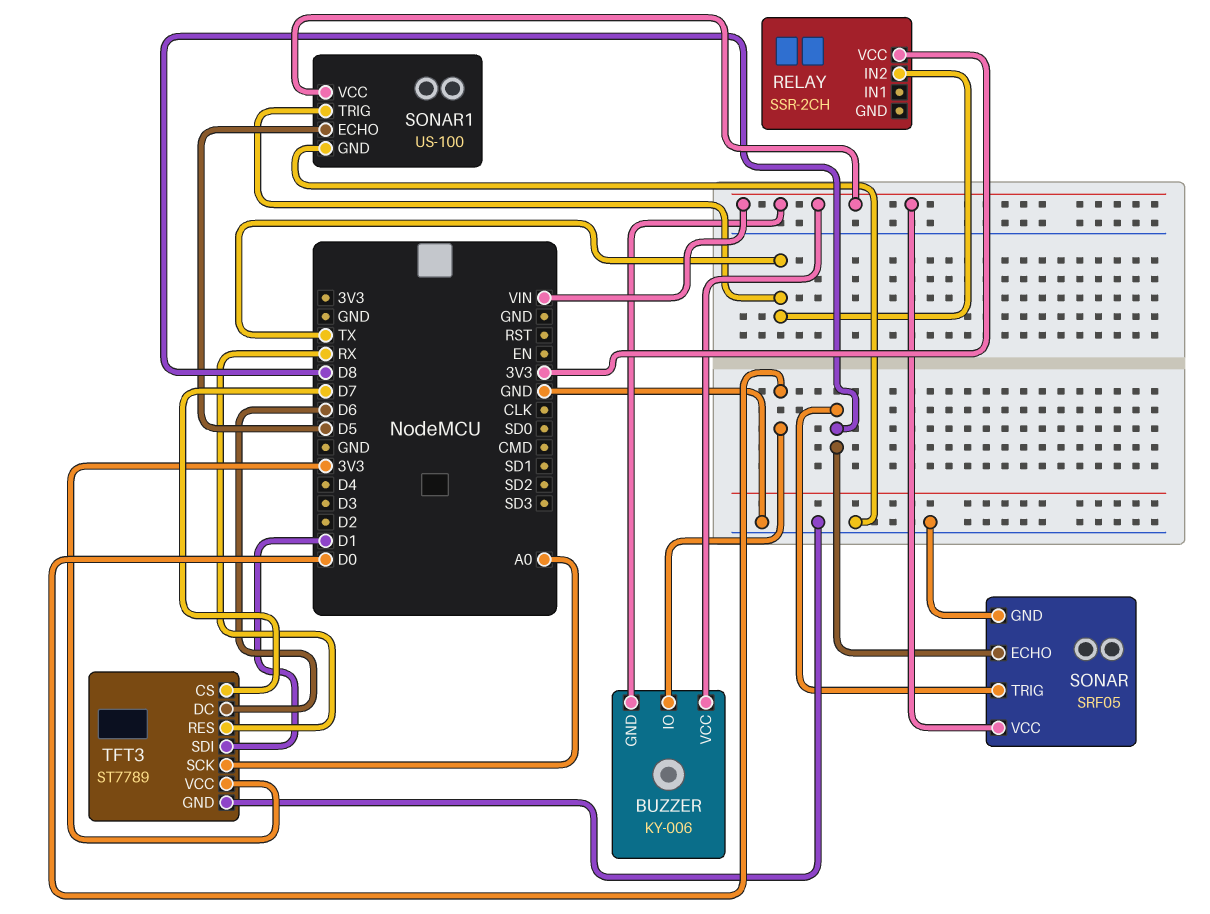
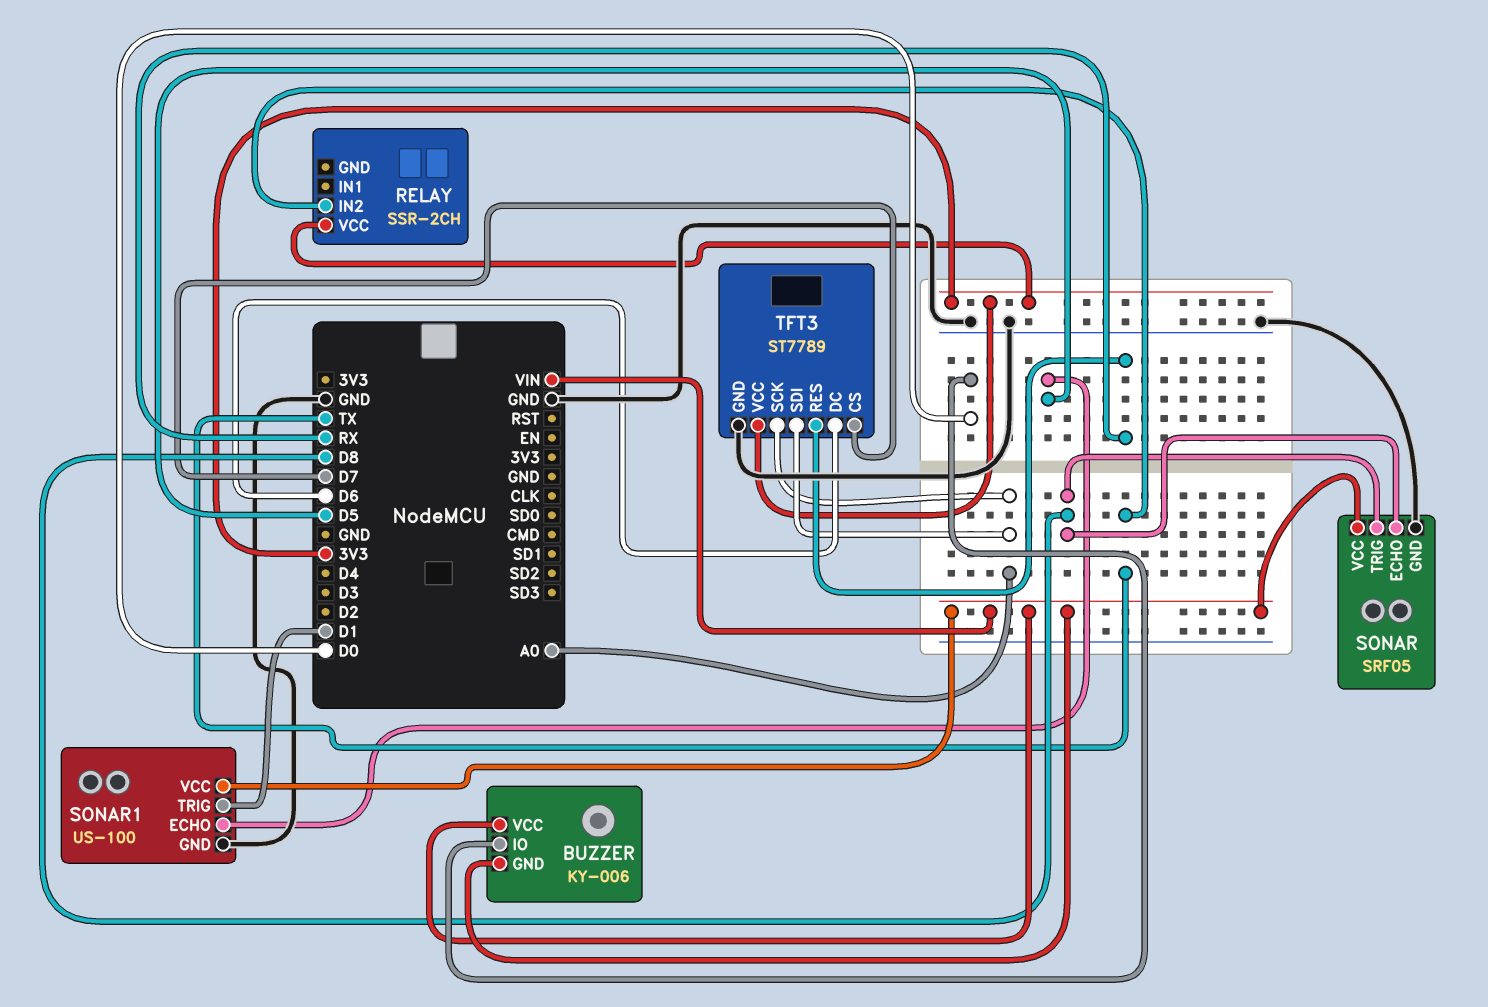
SONAR1 pin TRIG: TX -> D1
TFT3 pin SDI: D1 -> A0

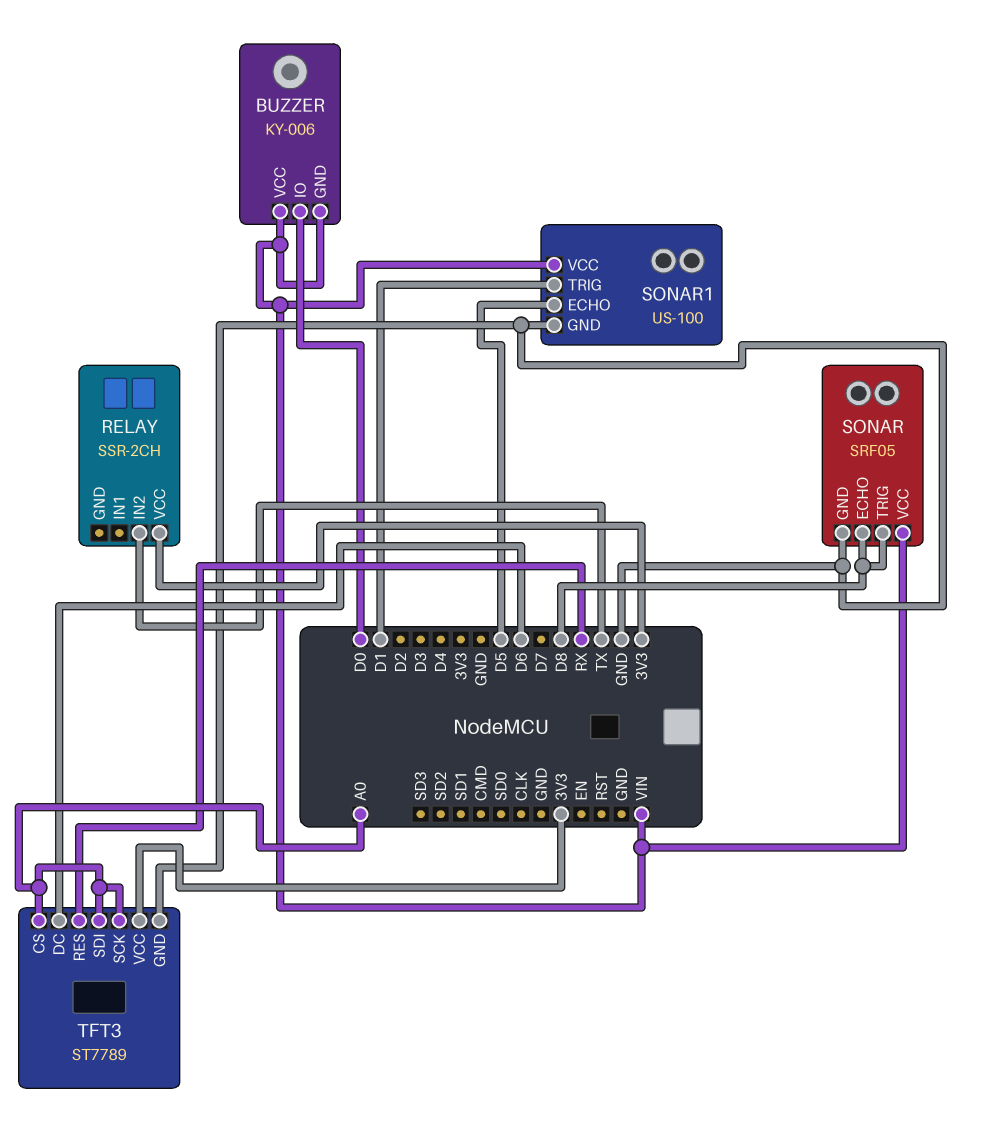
TFT3 pin CS: D7 -> A0

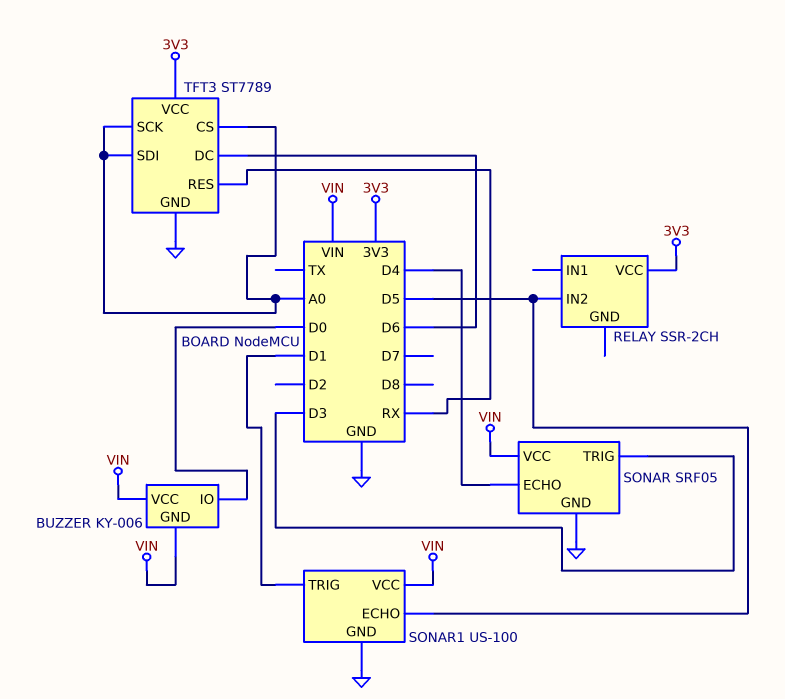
RELAY pin IN2: TX -> D5
SONAR pin ECHO: D8 -> D4
SONAR pin TRIG: D8 -> D3

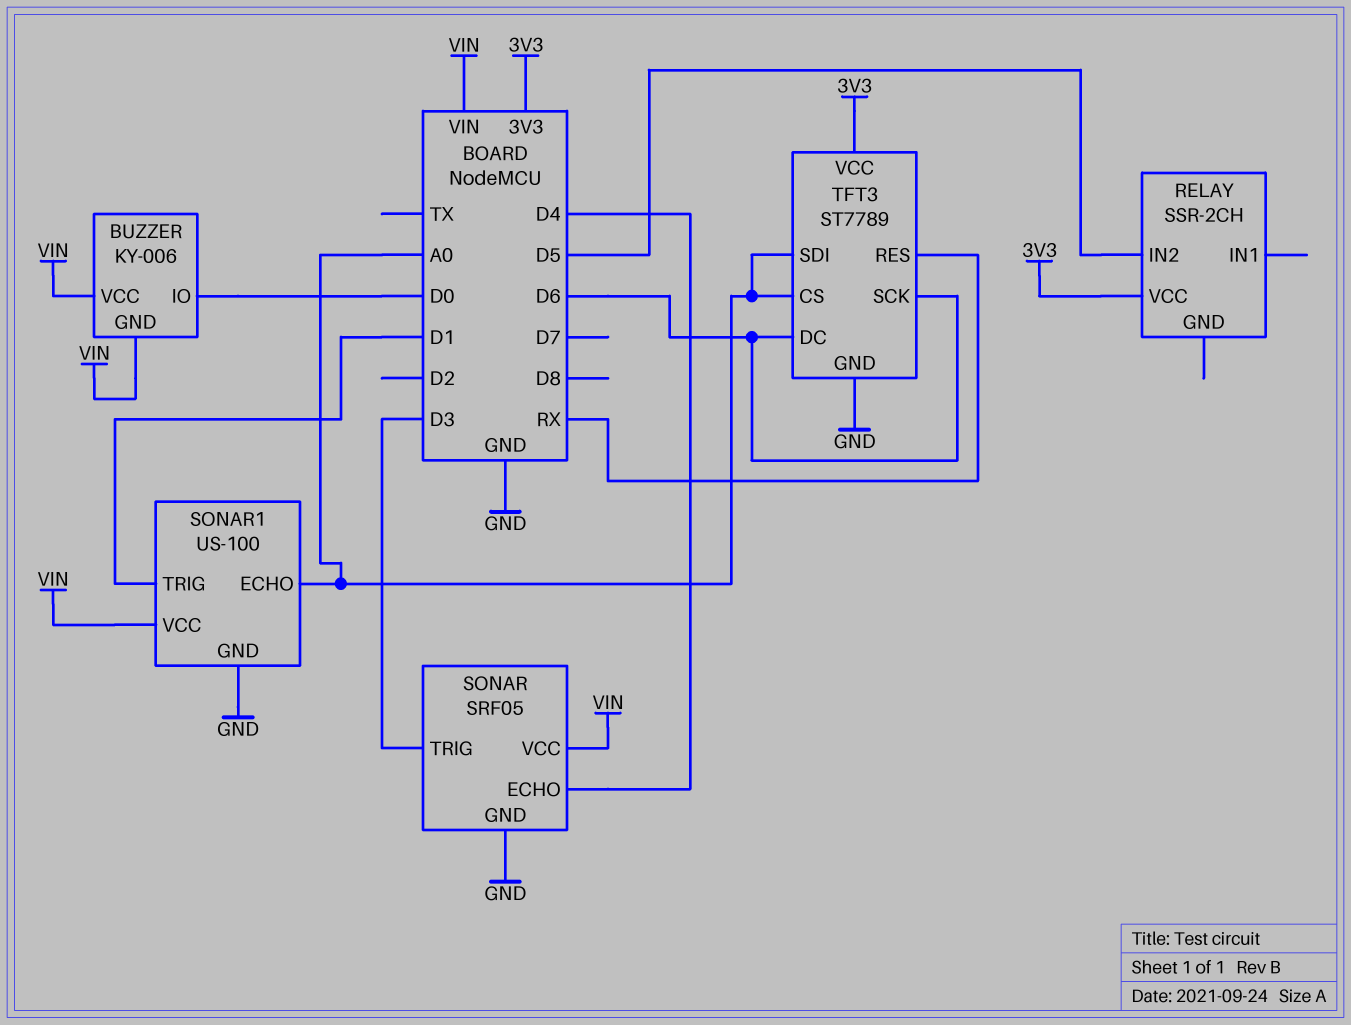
SONAR1 pin ECHO: D5 -> A0
TFT3 pin SCK: A0 -> D6

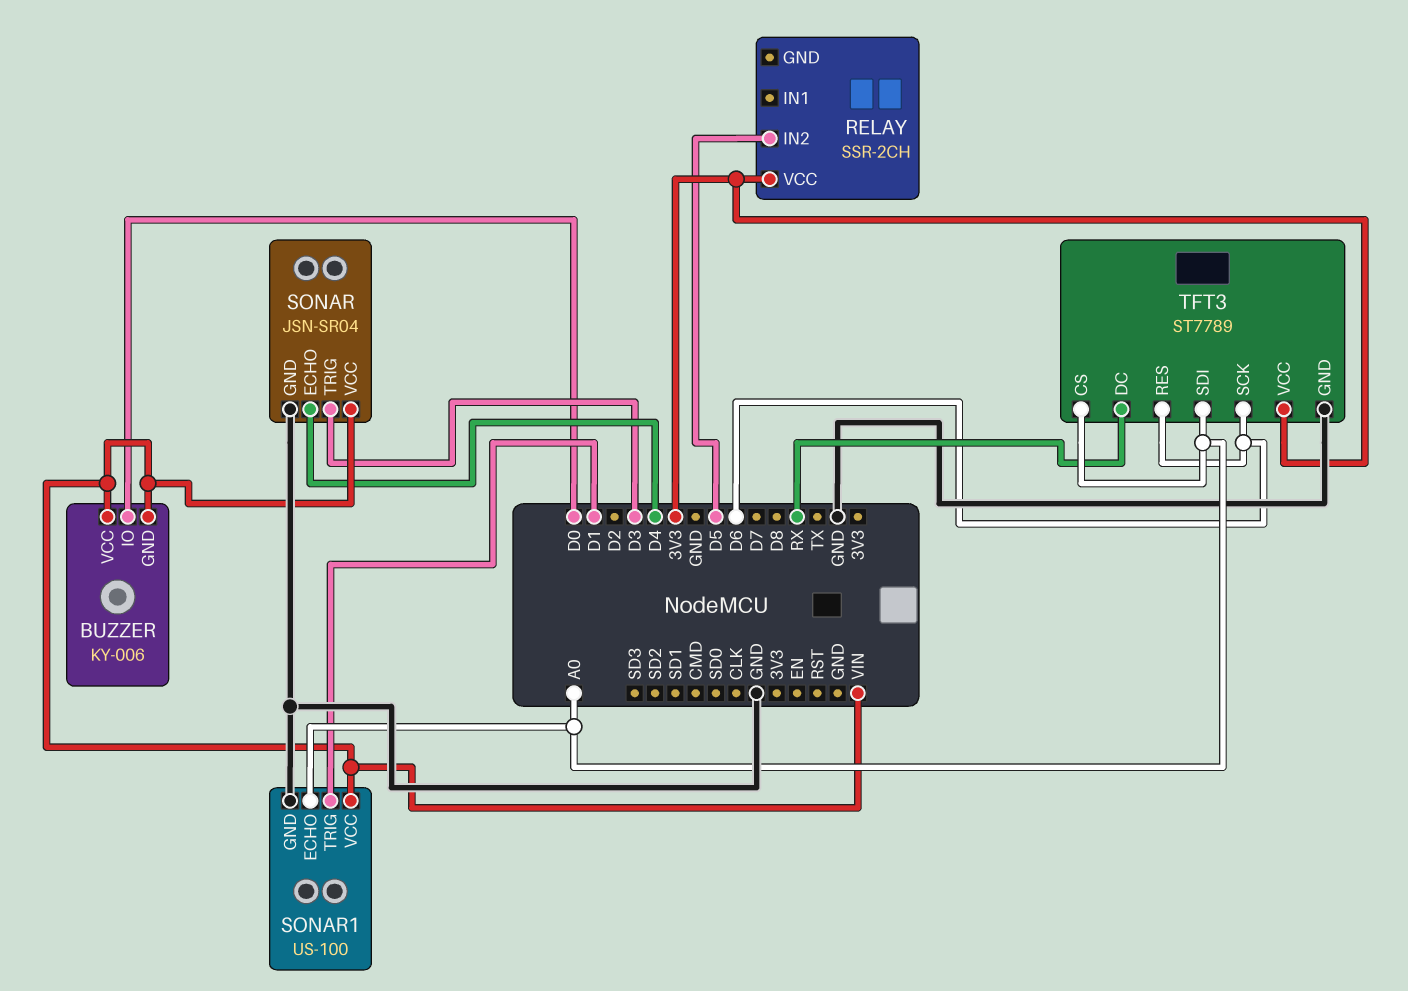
SONAR: SRF05 -> JSN-SR04
TFT3 pin DC: D6 -> RX
TFT3 pin RES: RX -> D6

